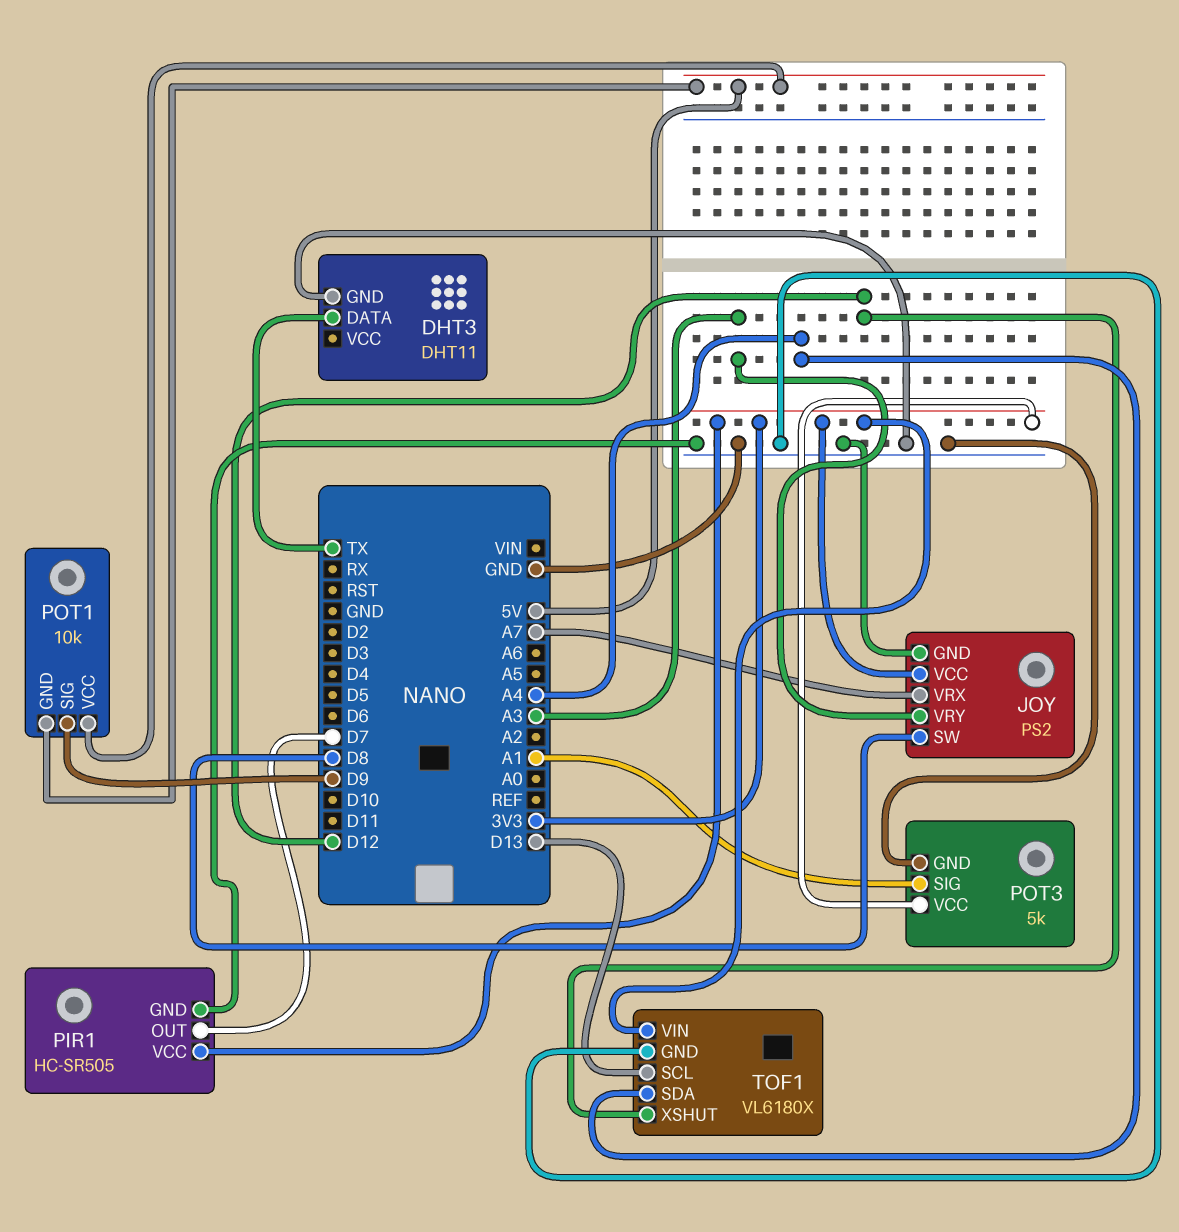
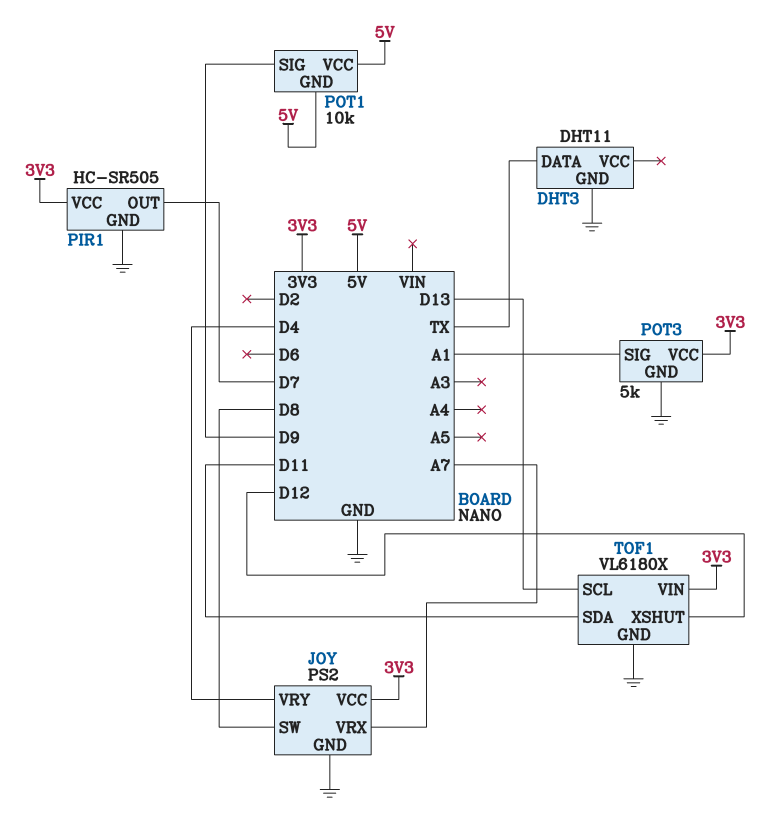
JOY pin VRY: A3 -> D4
TOF1 pin SDA: A4 -> D11

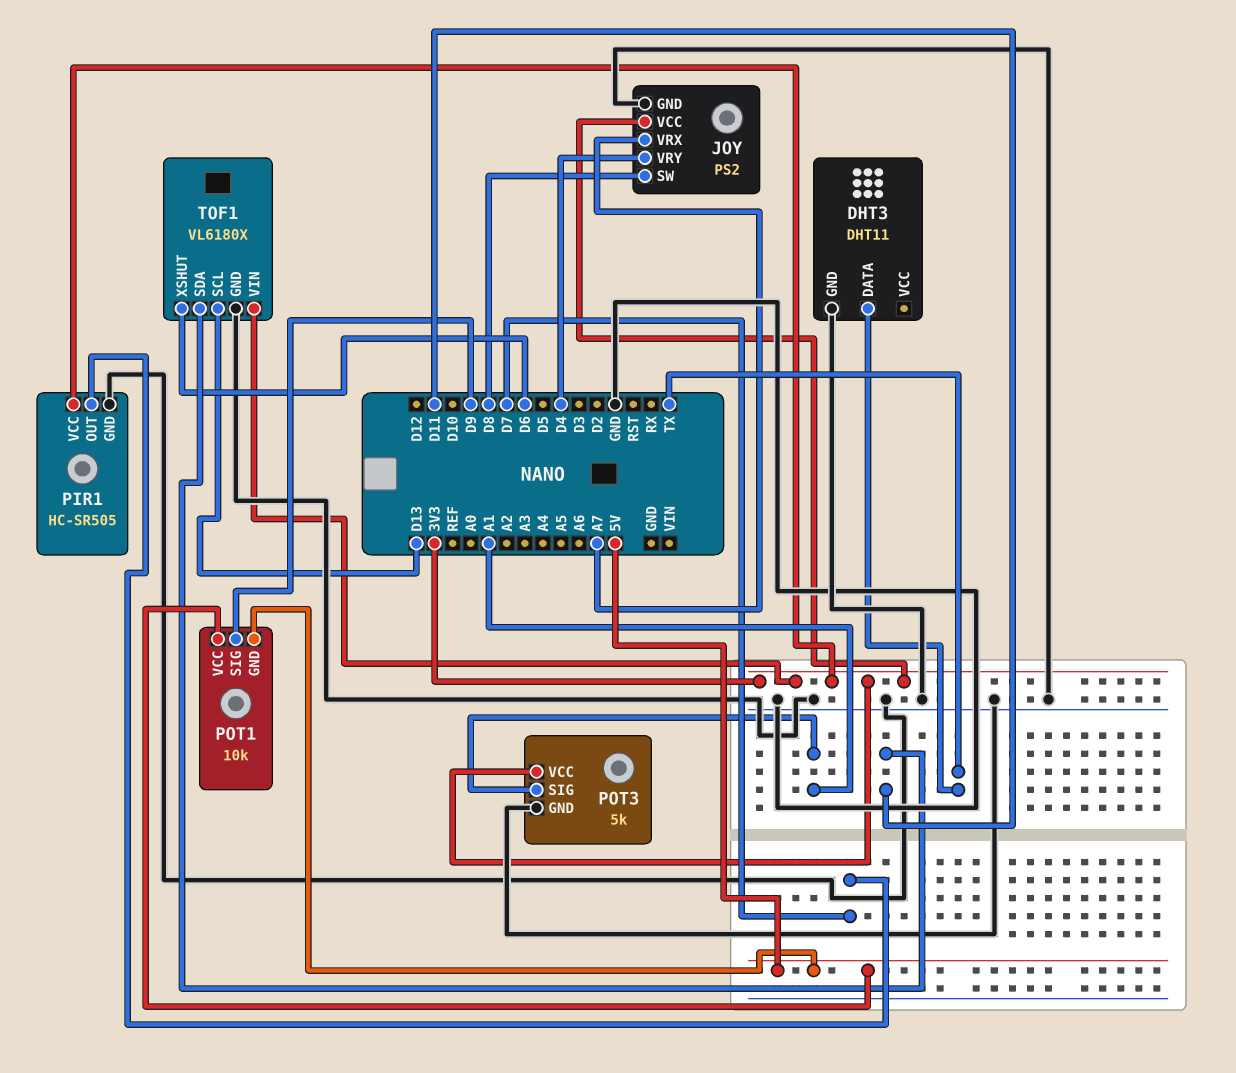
TOF1 pin XSHUT: D12 -> D6

